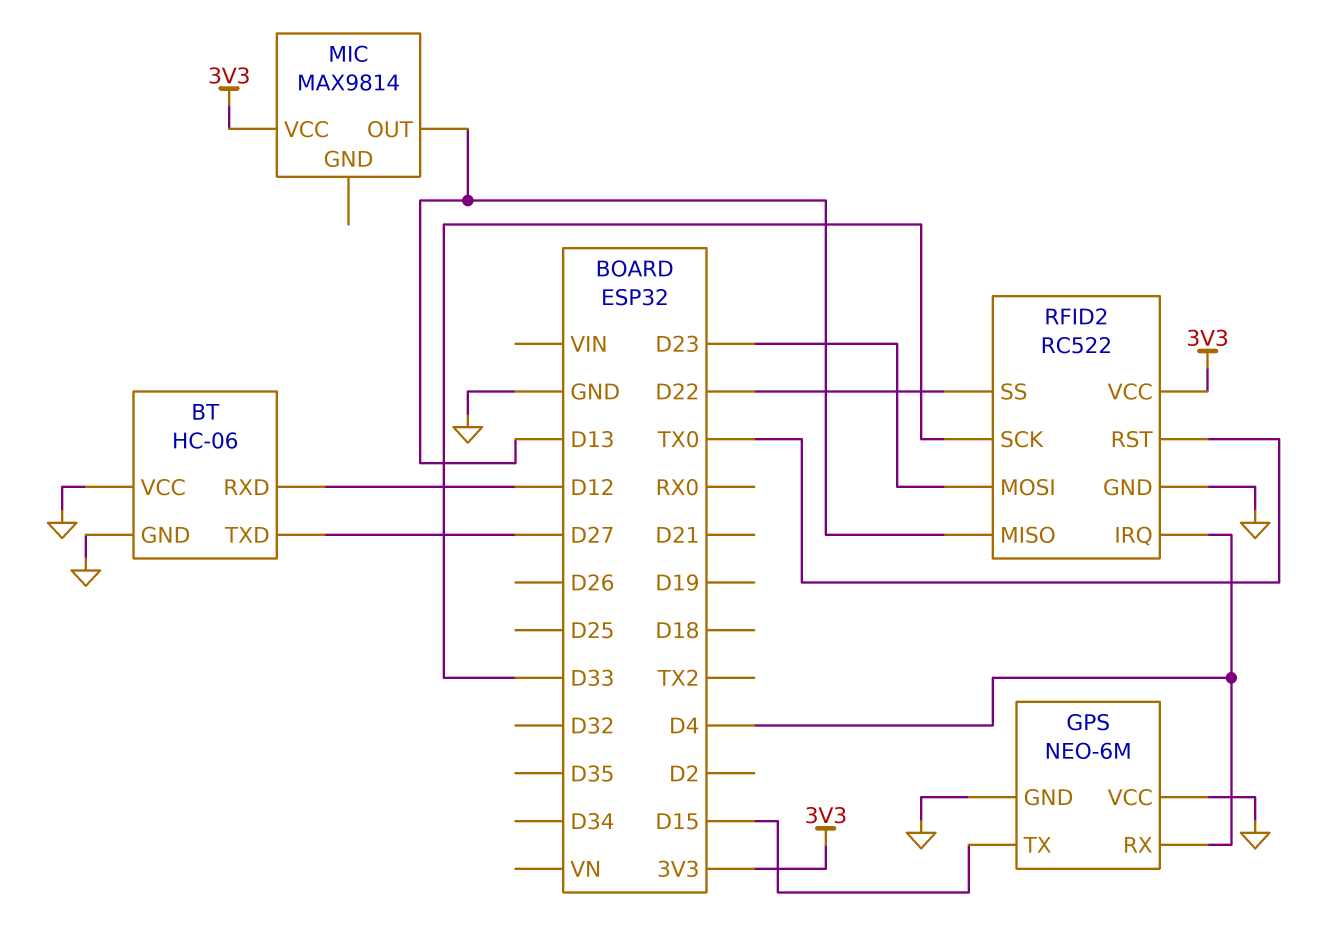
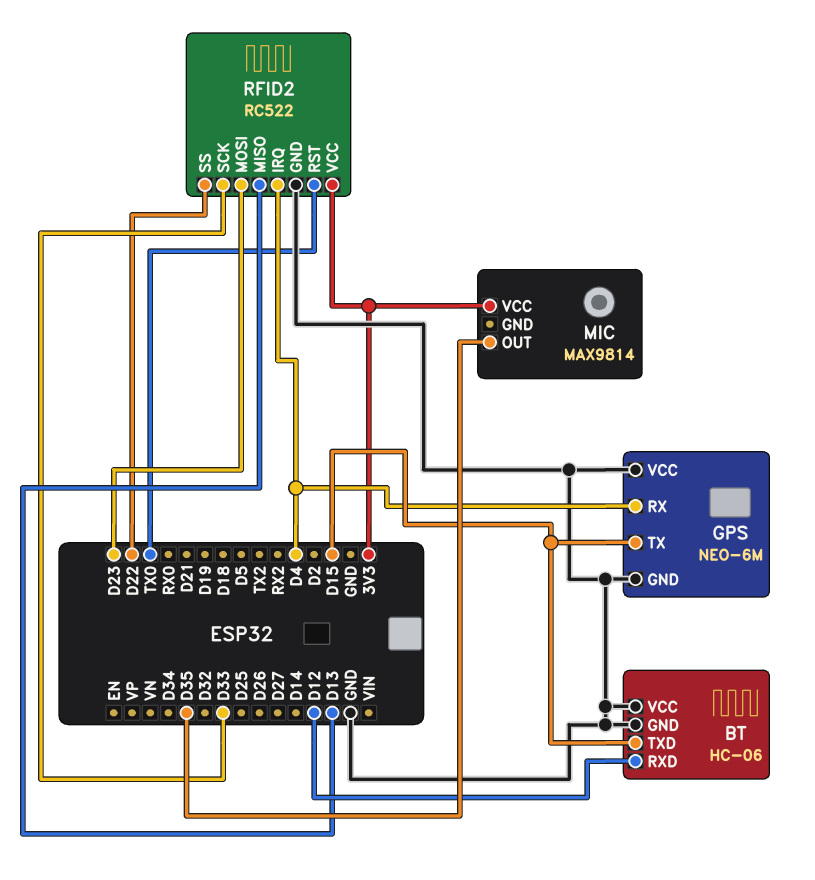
BT pin TXD: D27 -> D15
MIC pin OUT: D13 -> D35

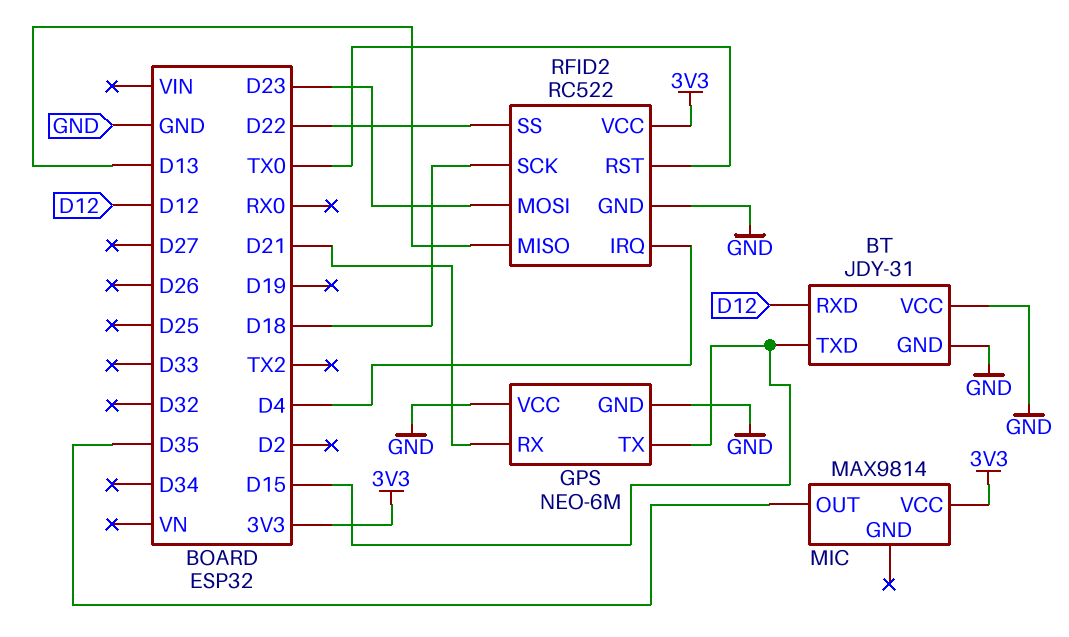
BT: HC-06 -> JDY-31
GPS pin RX: D4 -> D21
RFID2 pin SCK: D33 -> D18

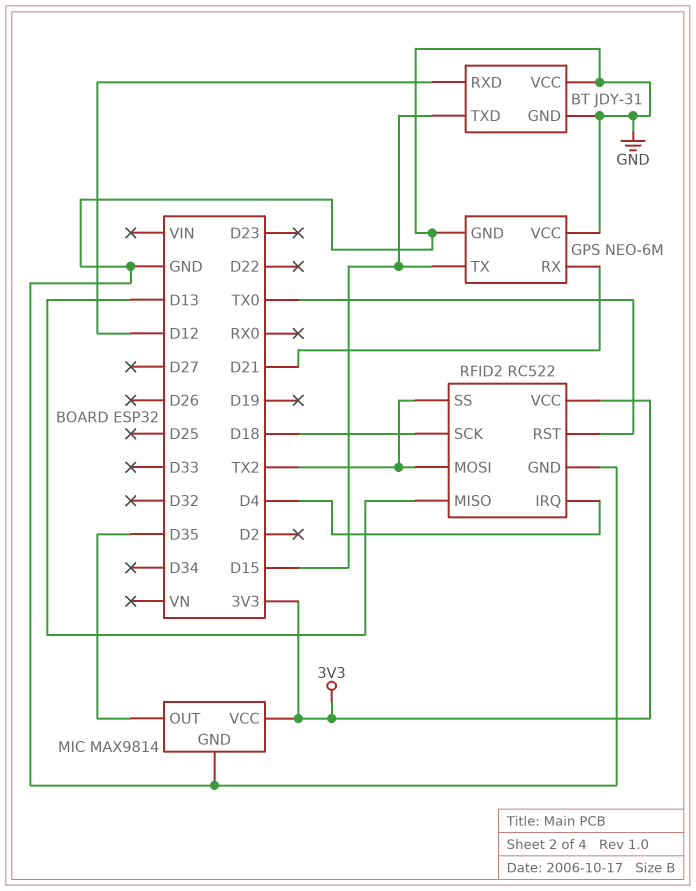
MIC pin GND: none -> GND
RFID2 pin MOSI: D23 -> TX2
RFID2 pin SS: D22 -> TX2

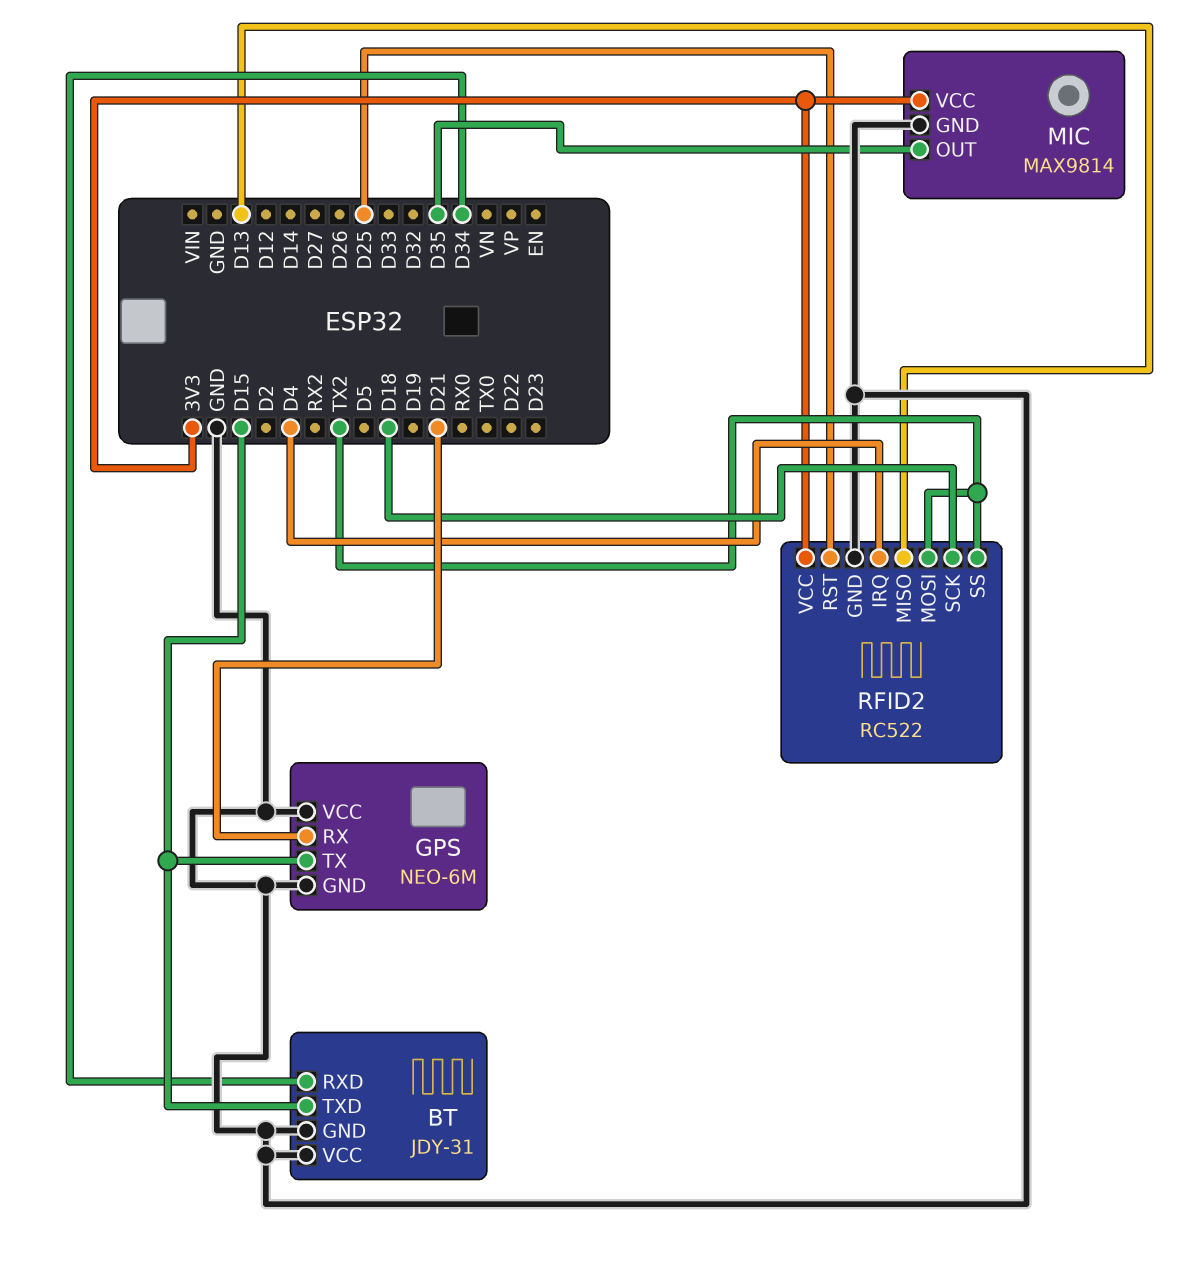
BT pin RXD: D12 -> D34
RFID2 pin RST: TX0 -> D25

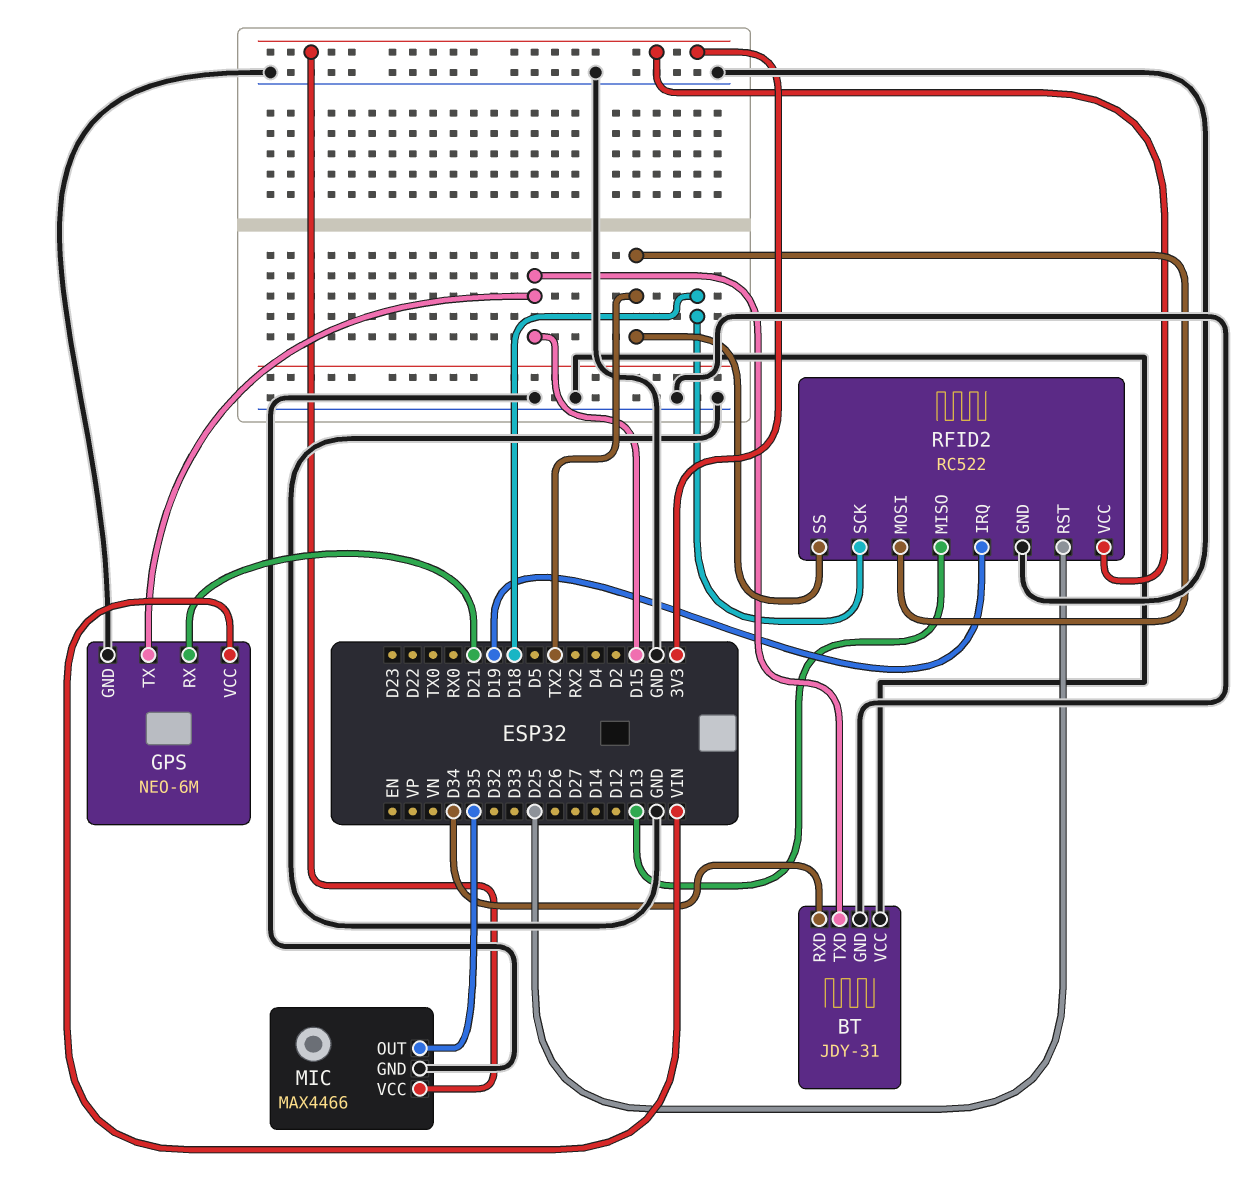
GPS pin VCC: GND -> VIN
MIC: MAX9814 -> MAX4466
RFID2 pin IRQ: D4 -> D19

